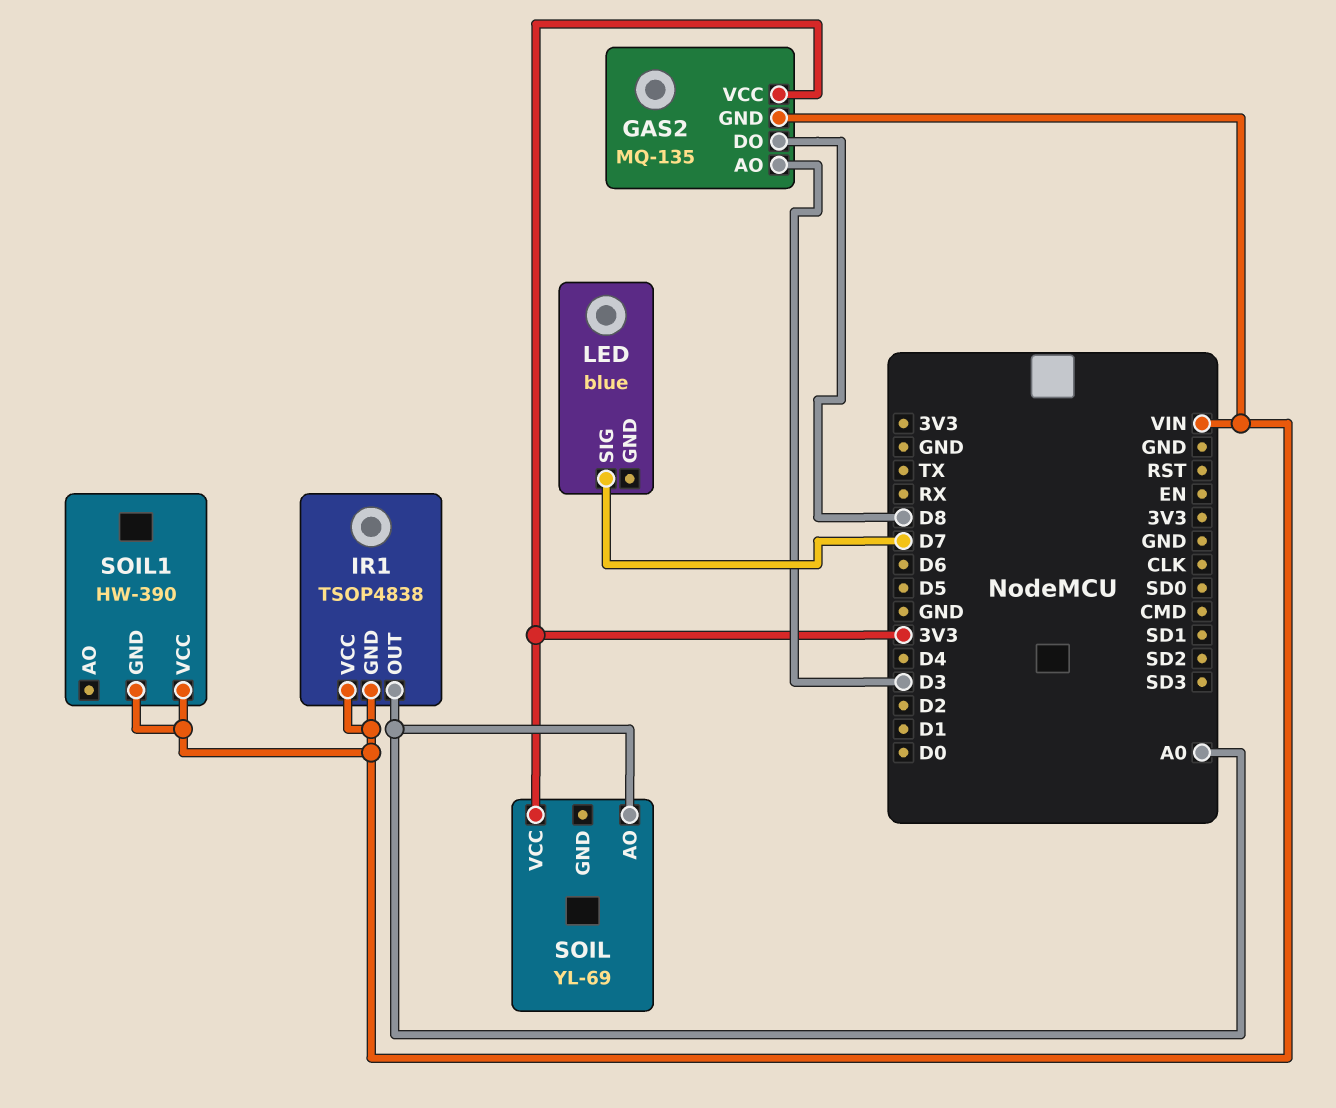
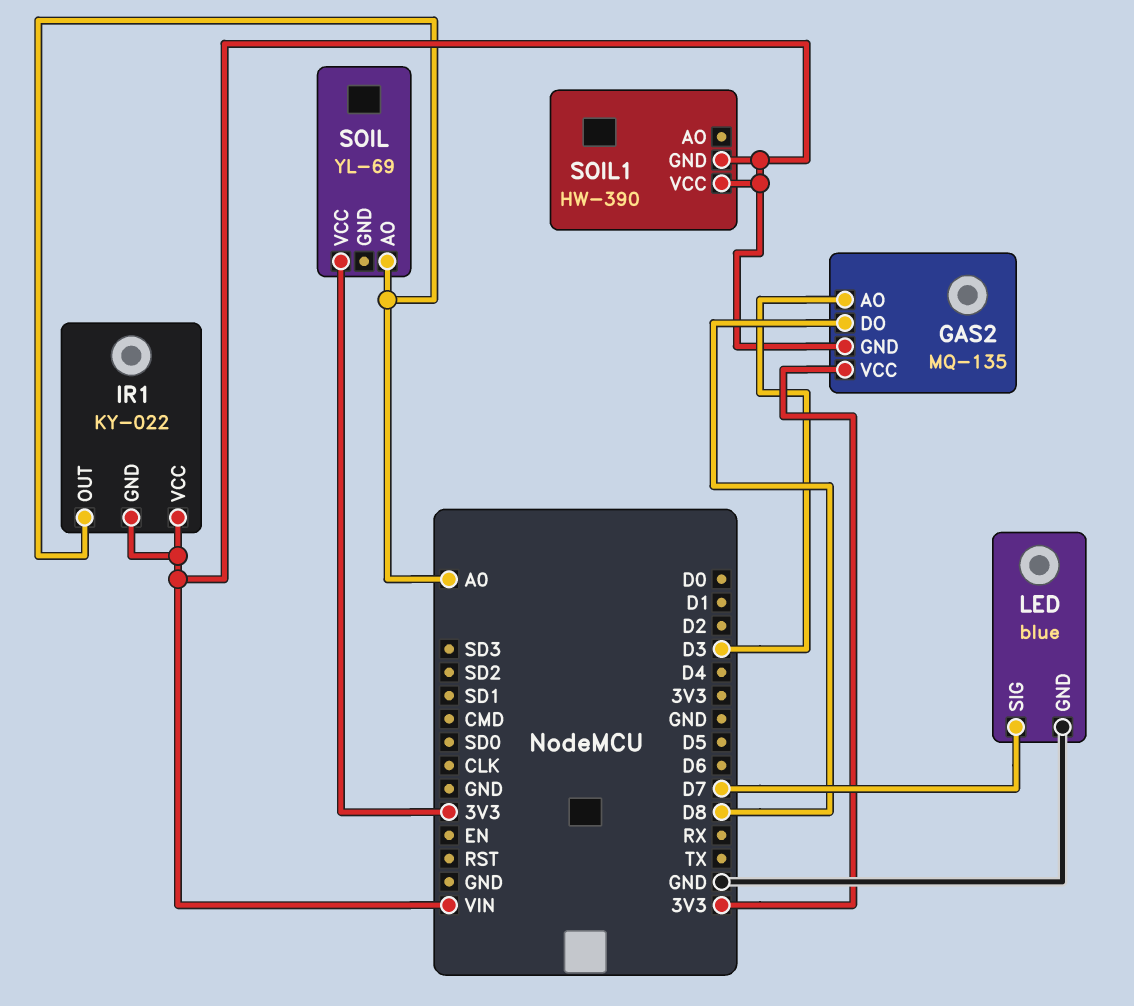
IR1: TSOP4838 -> KY-022
LED pin GND: none -> GND

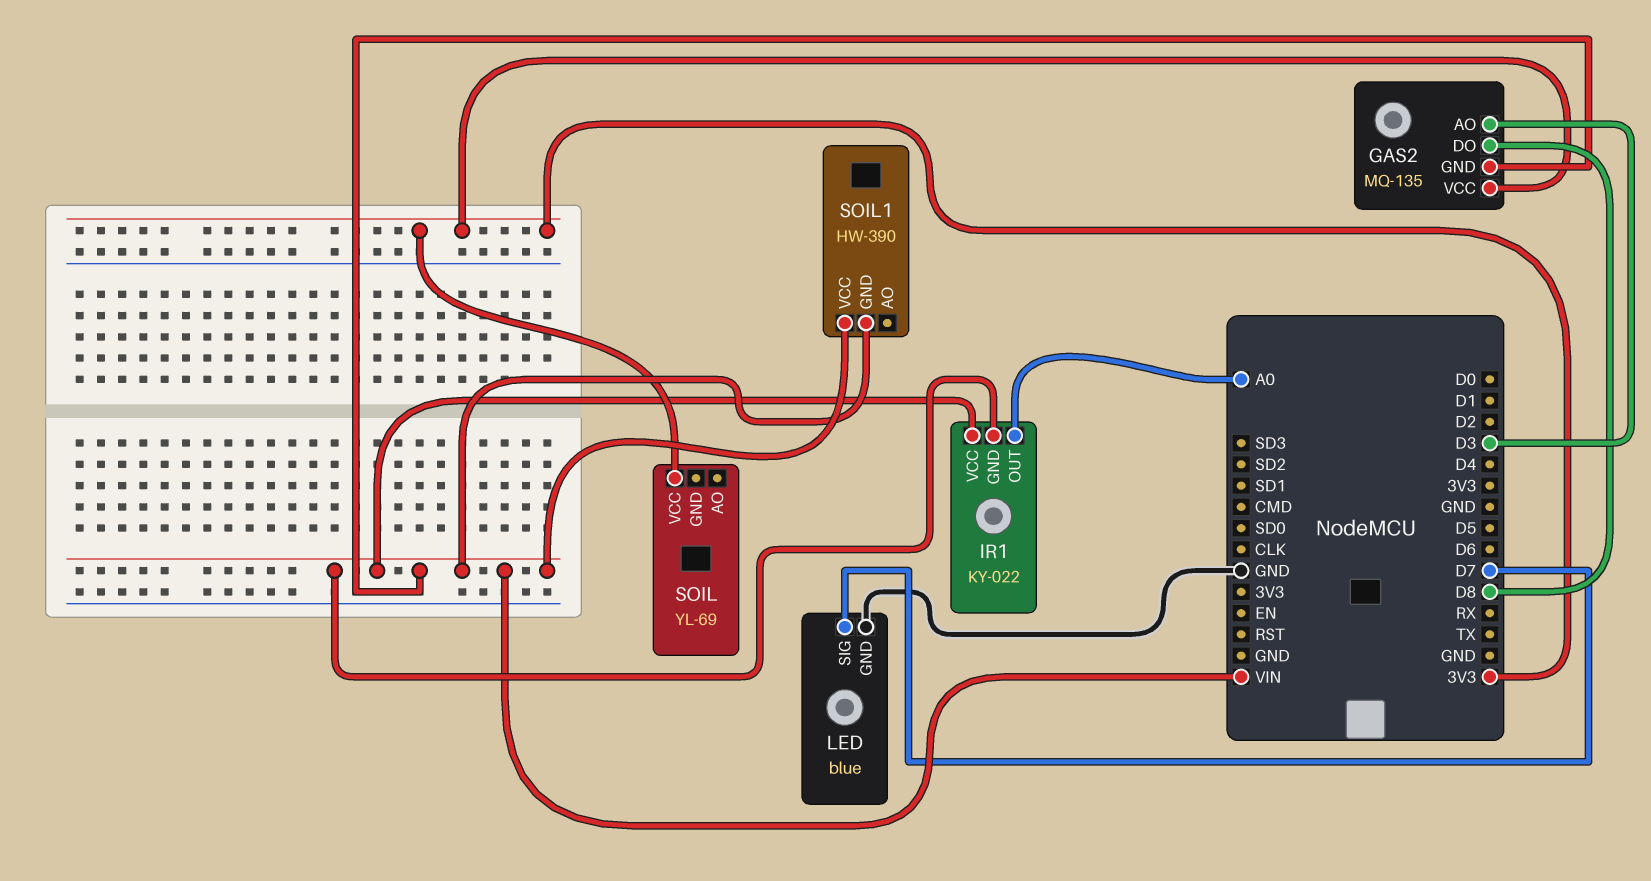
SOIL pin AO: A0 -> none

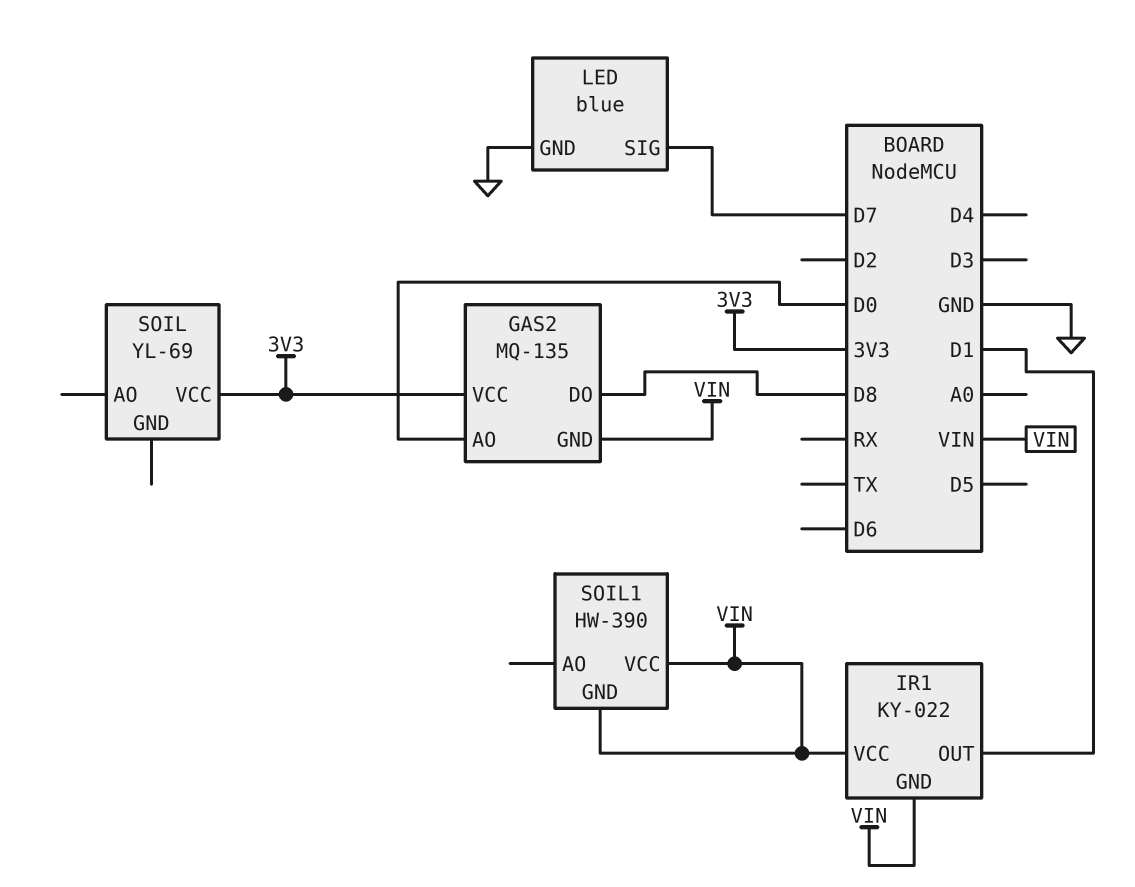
GAS2 pin AO: D3 -> D0
IR1 pin OUT: A0 -> D1

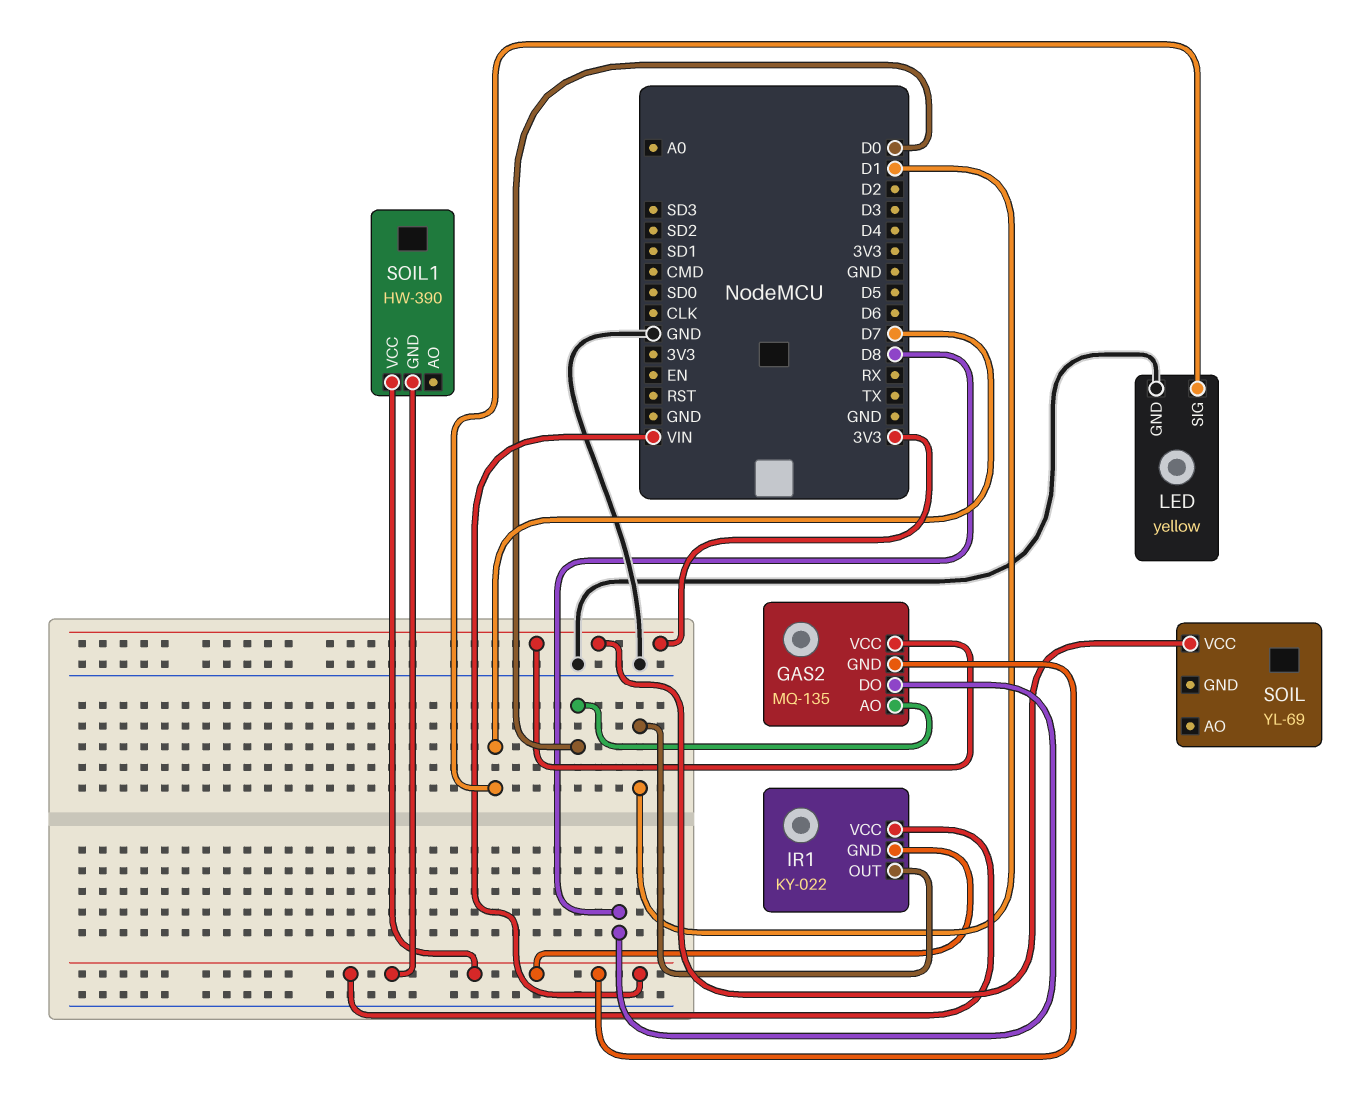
LED: blue -> yellow

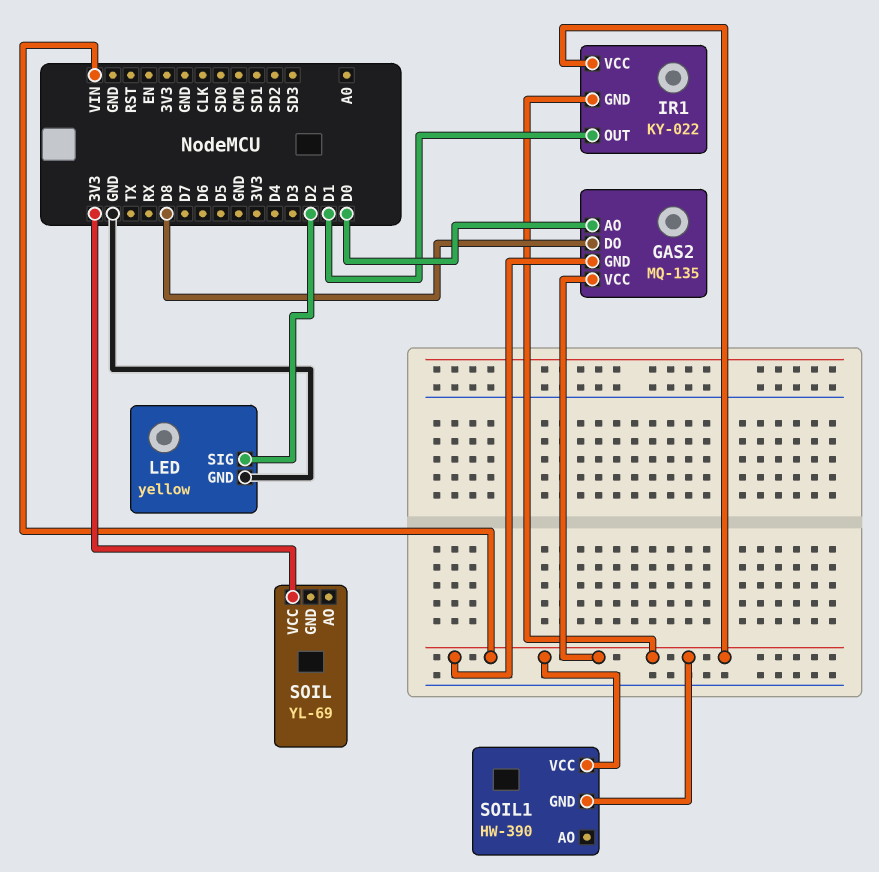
GAS2 pin VCC: 3V3 -> VIN
LED pin SIG: D7 -> D2

